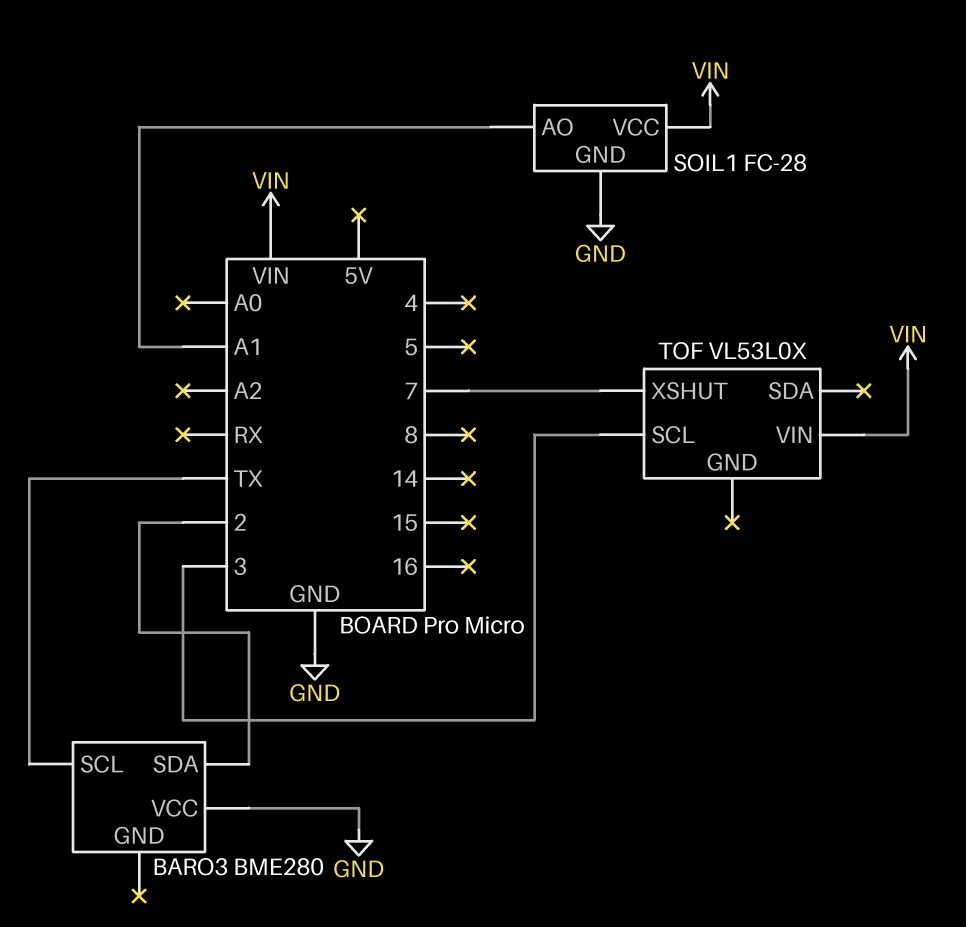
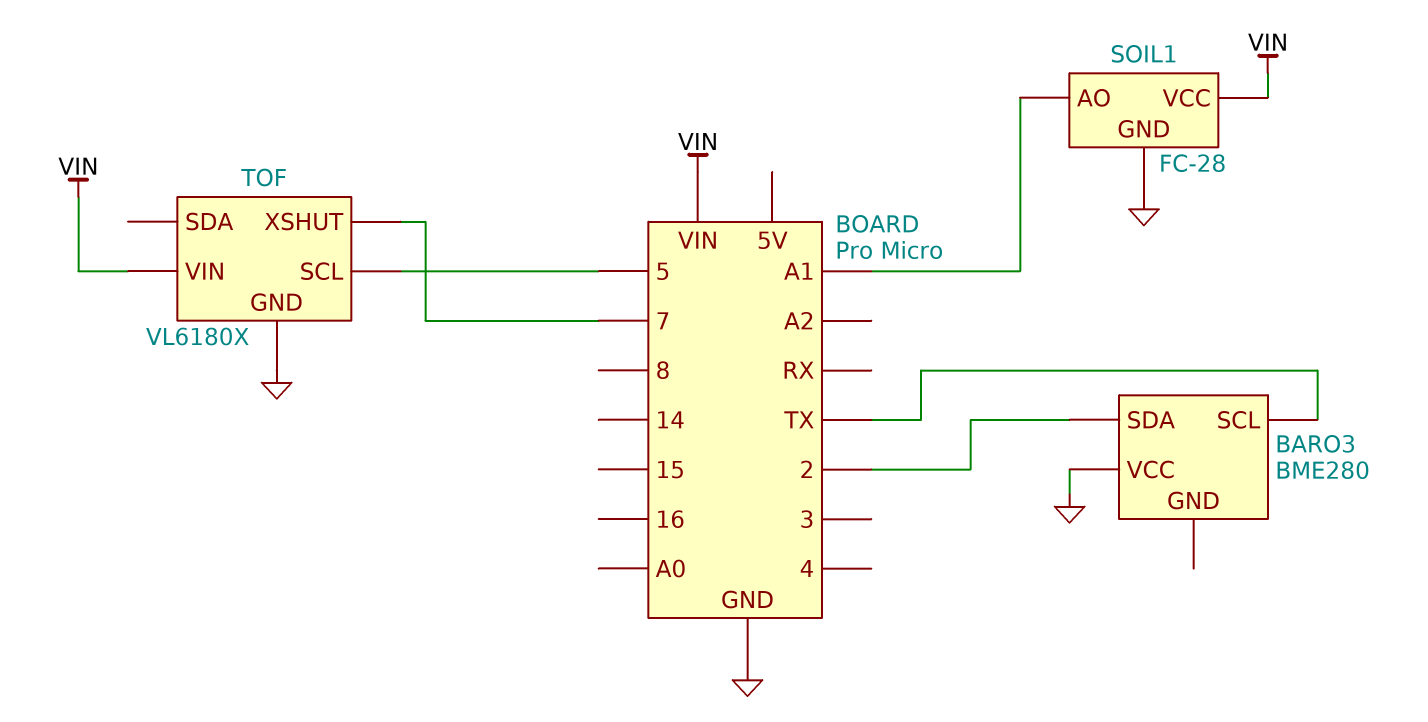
TOF: VL53L0X -> VL6180X
TOF pin GND: none -> GND
TOF pin SCL: 3 -> 5

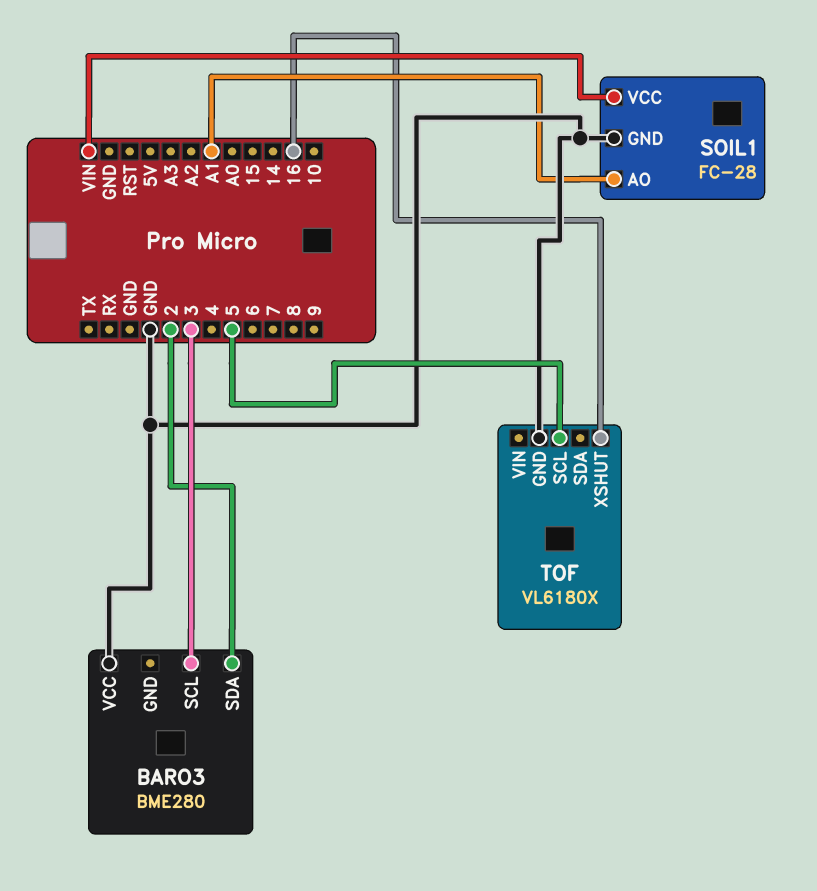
BARO3 pin SCL: TX -> 3
TOF pin VIN: VIN -> none
TOF pin XSHUT: 7 -> 16

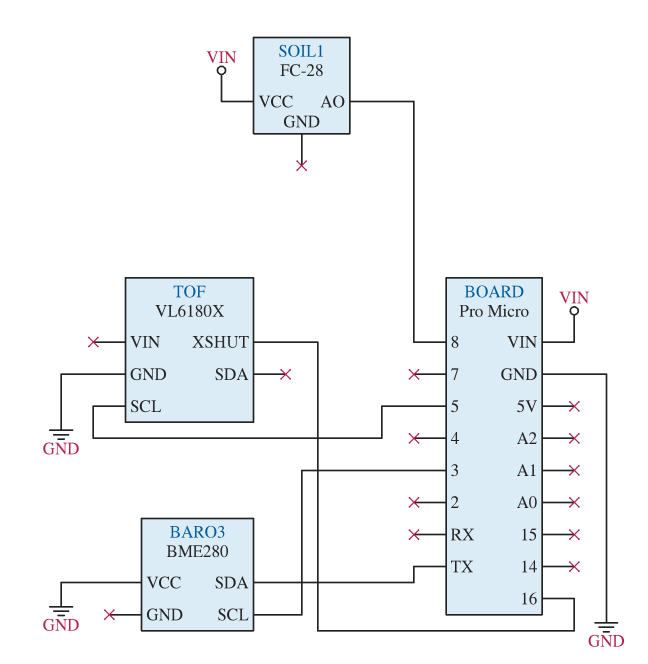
BARO3 pin SDA: 2 -> TX
SOIL1 pin AO: A1 -> 8
SOIL1 pin GND: GND -> none

